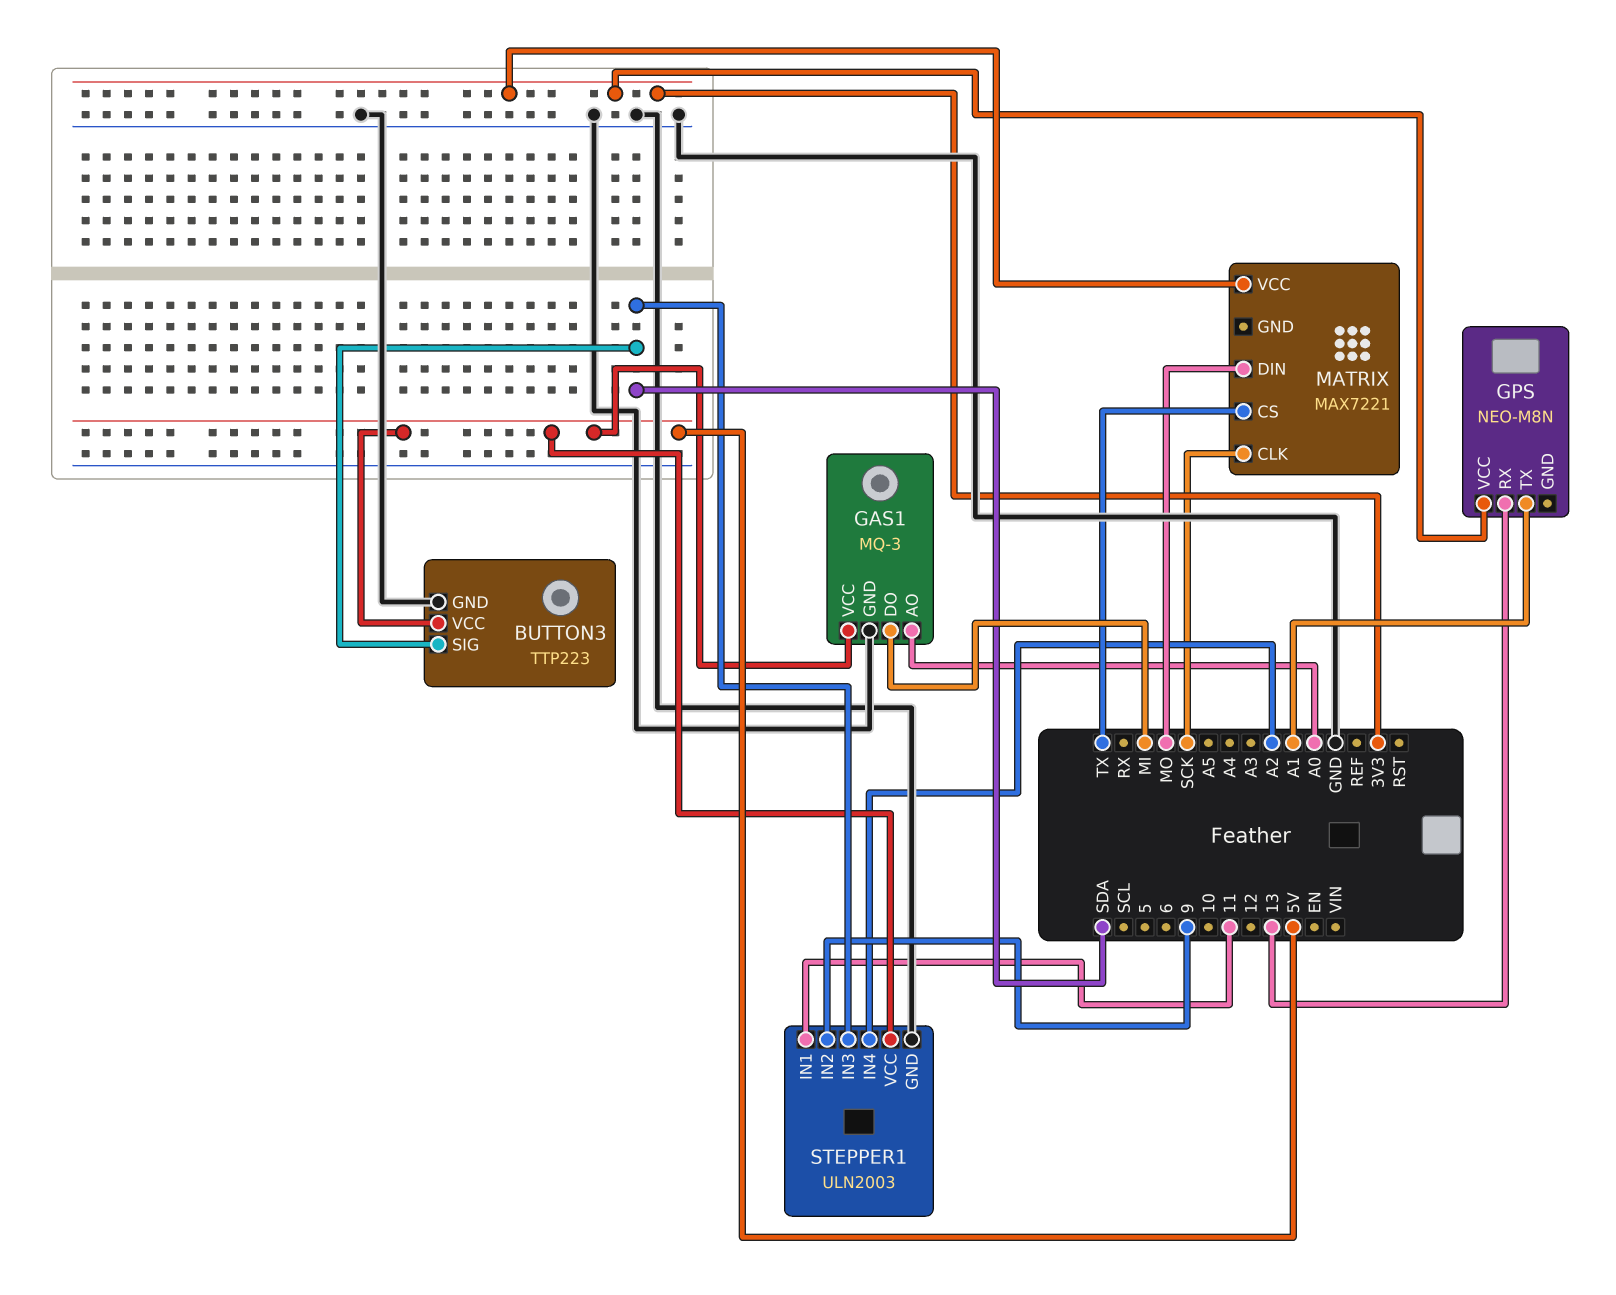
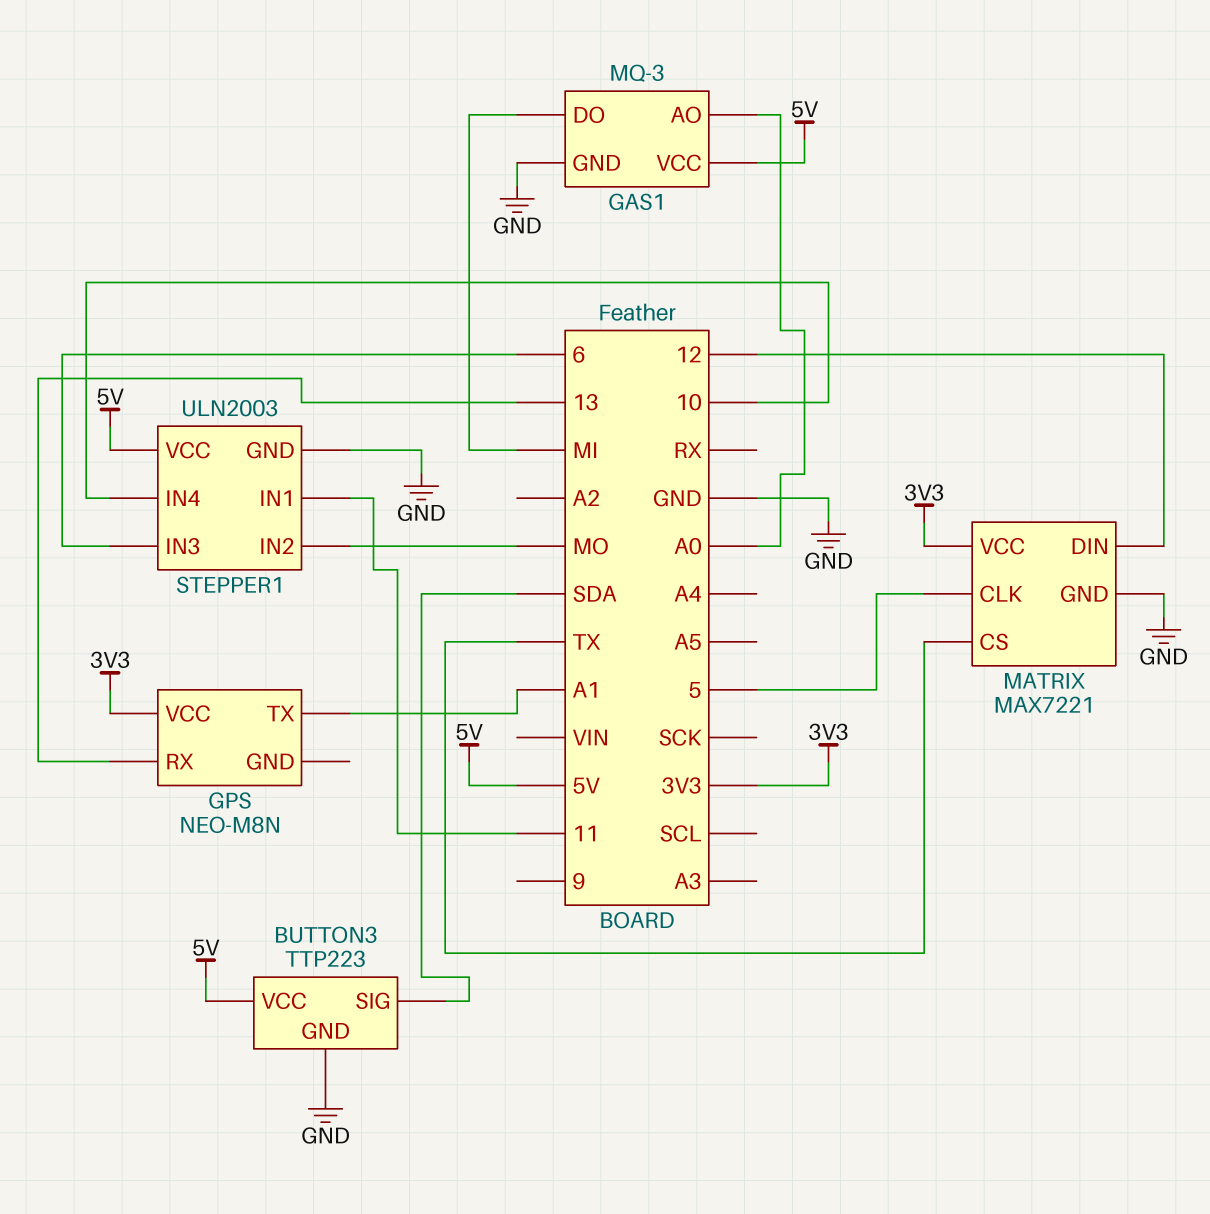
MATRIX pin CLK: SCK -> 5
MATRIX pin DIN: MO -> 12
MATRIX pin GND: none -> GND
STEPPER1 pin IN2: 9 -> MO
STEPPER1 pin IN3: SDA -> 6
STEPPER1 pin IN4: A2 -> 10

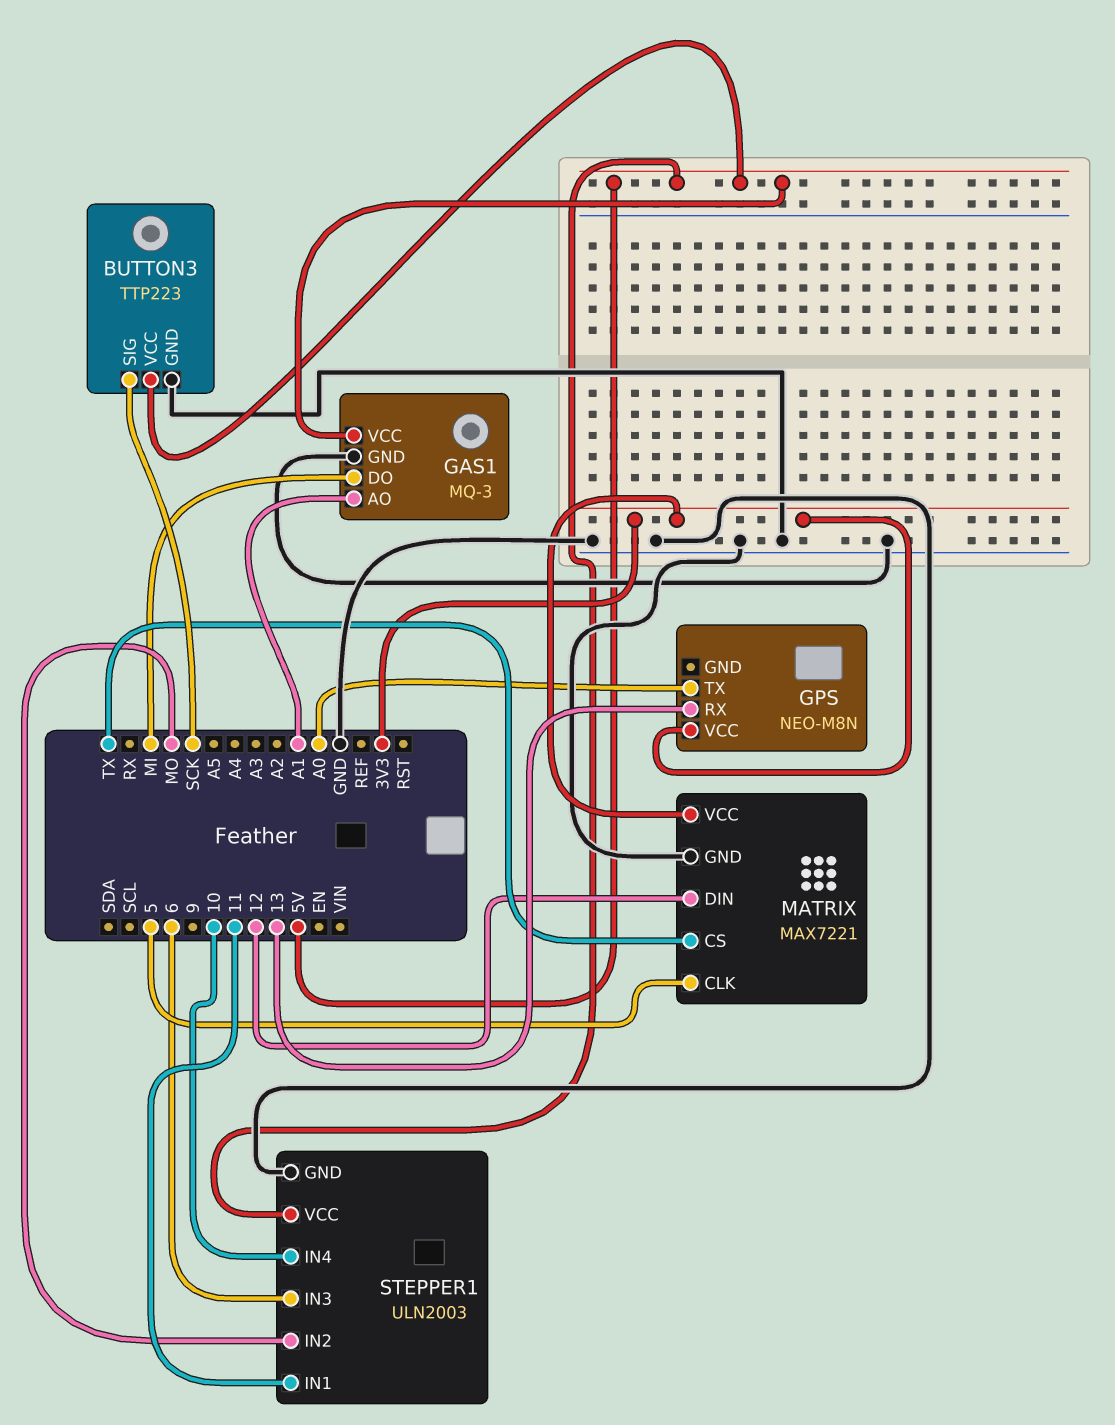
BUTTON3 pin SIG: SDA -> SCK
GAS1 pin AO: A0 -> A1
GPS pin TX: A1 -> A0

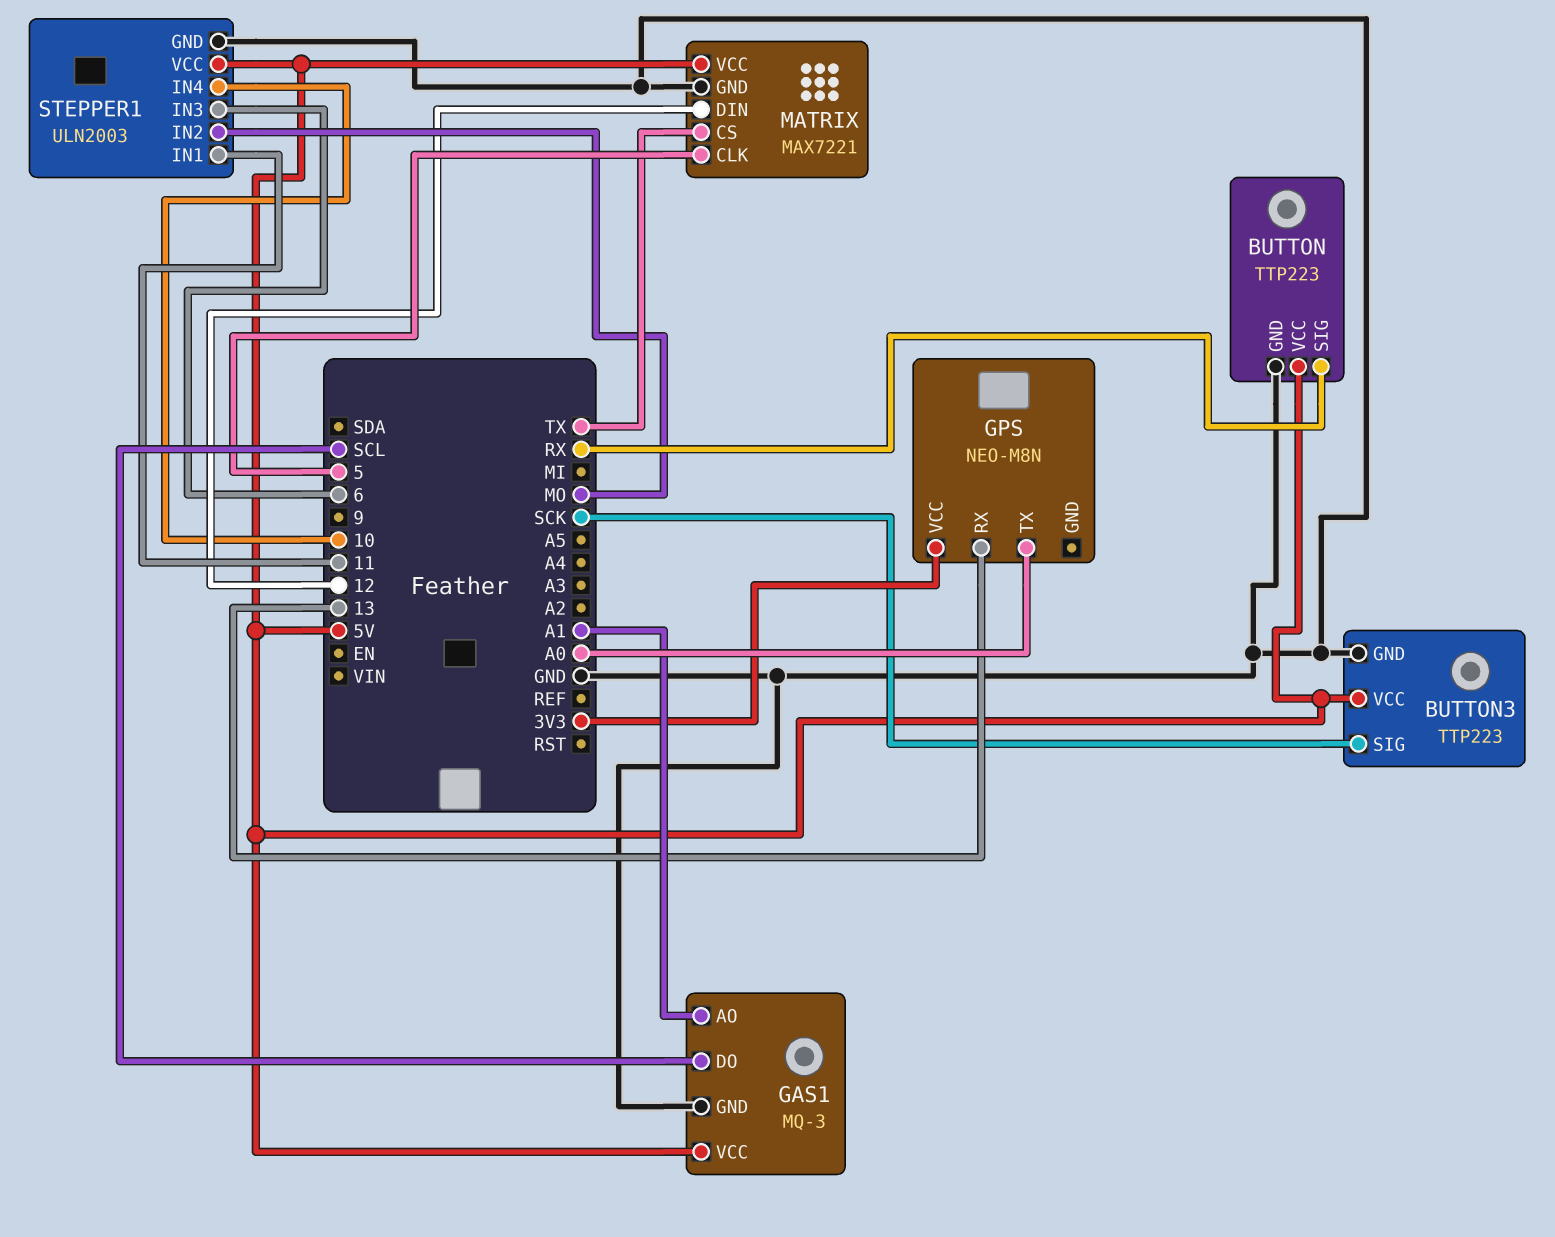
BUTTON: none -> TTP223
BUTTON pin GND: none -> GND
BUTTON pin SIG: none -> RX
BUTTON pin VCC: none -> 5V
GAS1 pin DO: MI -> SCL
MATRIX pin VCC: 3V3 -> 5V

